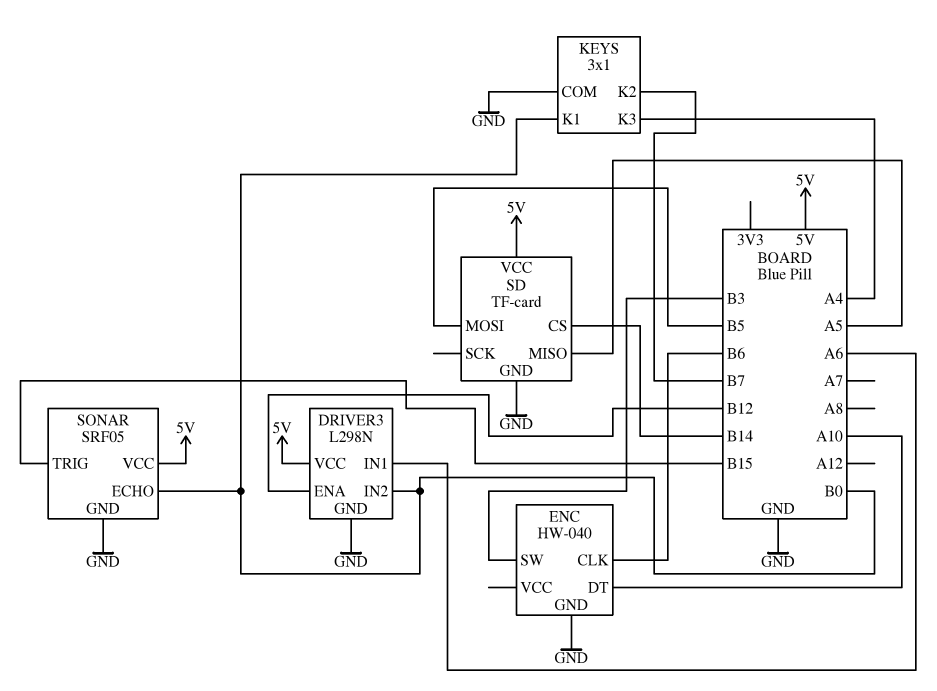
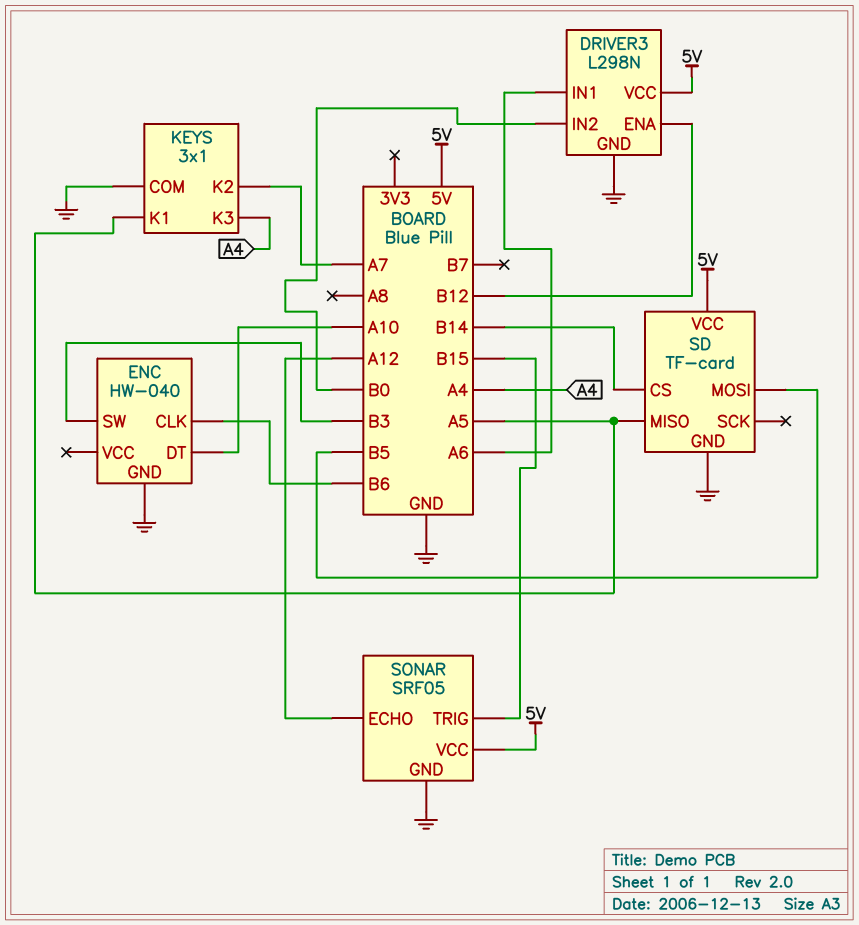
KEYS pin K1: B0 -> A5
KEYS pin K2: B7 -> A7
SONAR pin ECHO: B0 -> A12

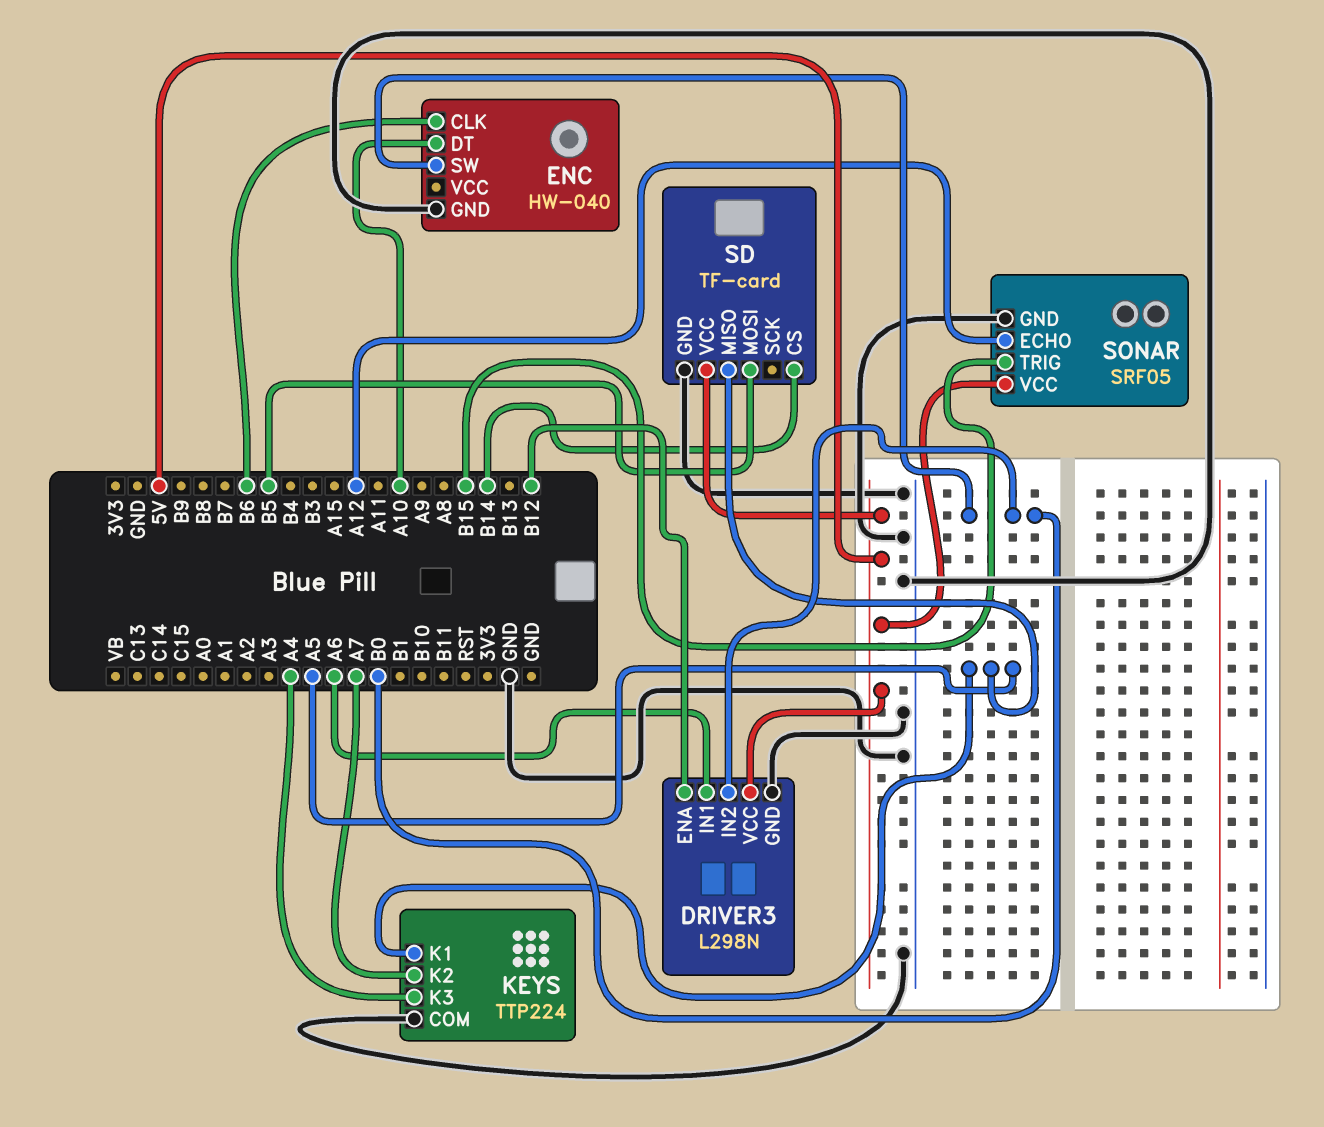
ENC pin SW: B3 -> B0
KEYS: 3x1 -> TTP224

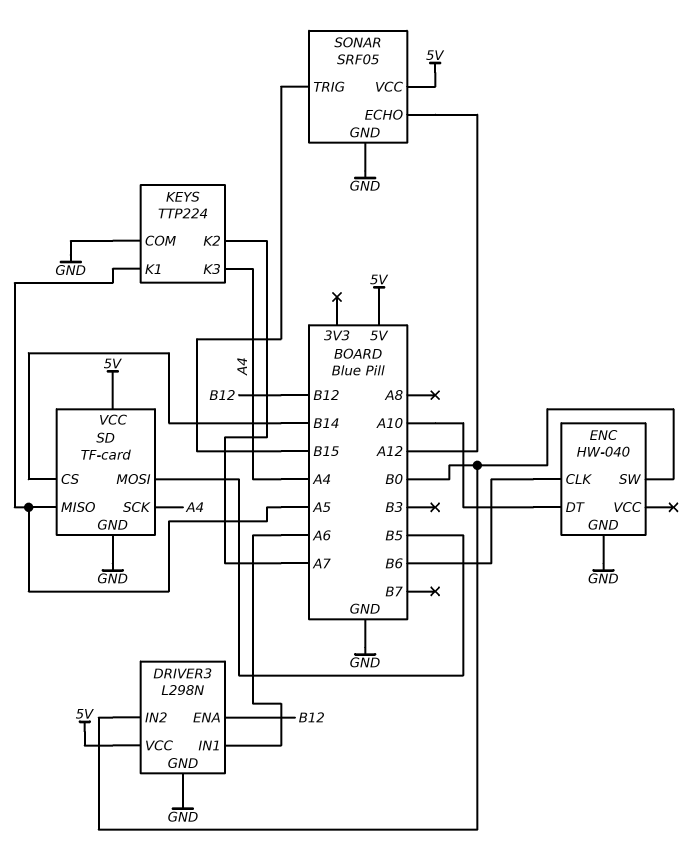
SD pin SCK: none -> A4

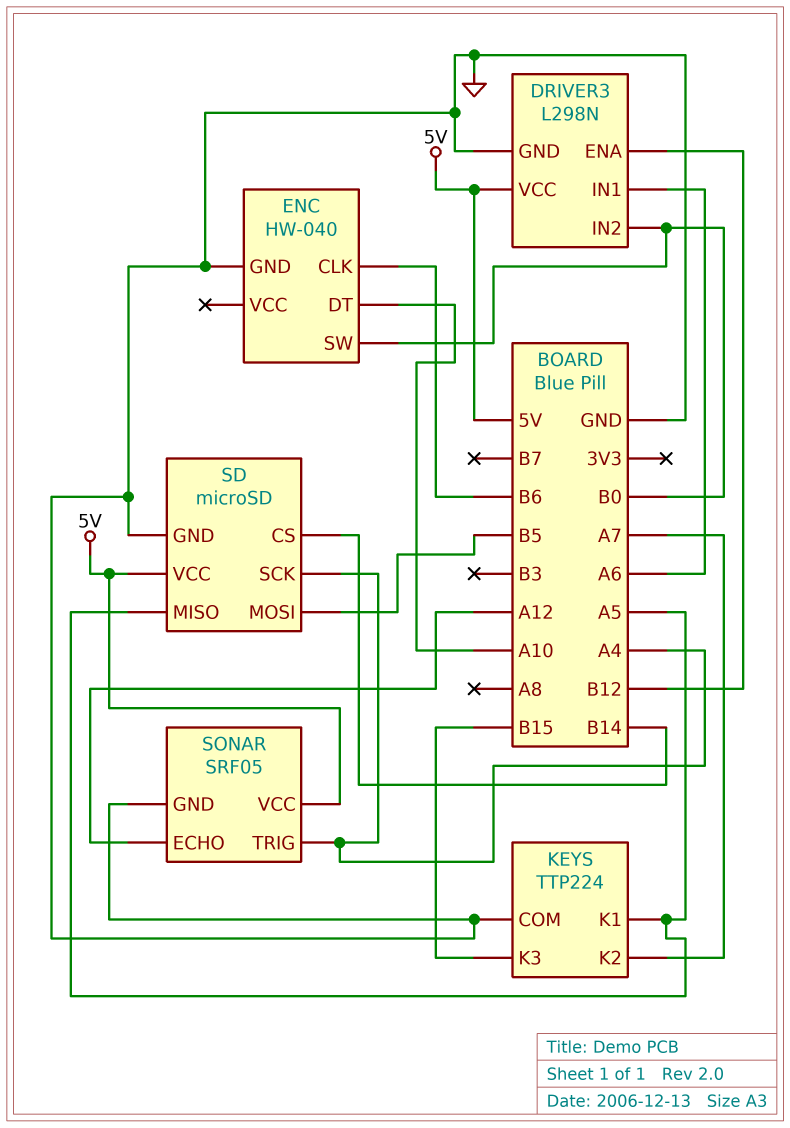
KEYS pin K3: A4 -> B15
SD: TF-card -> microSD
SONAR pin TRIG: B15 -> A4

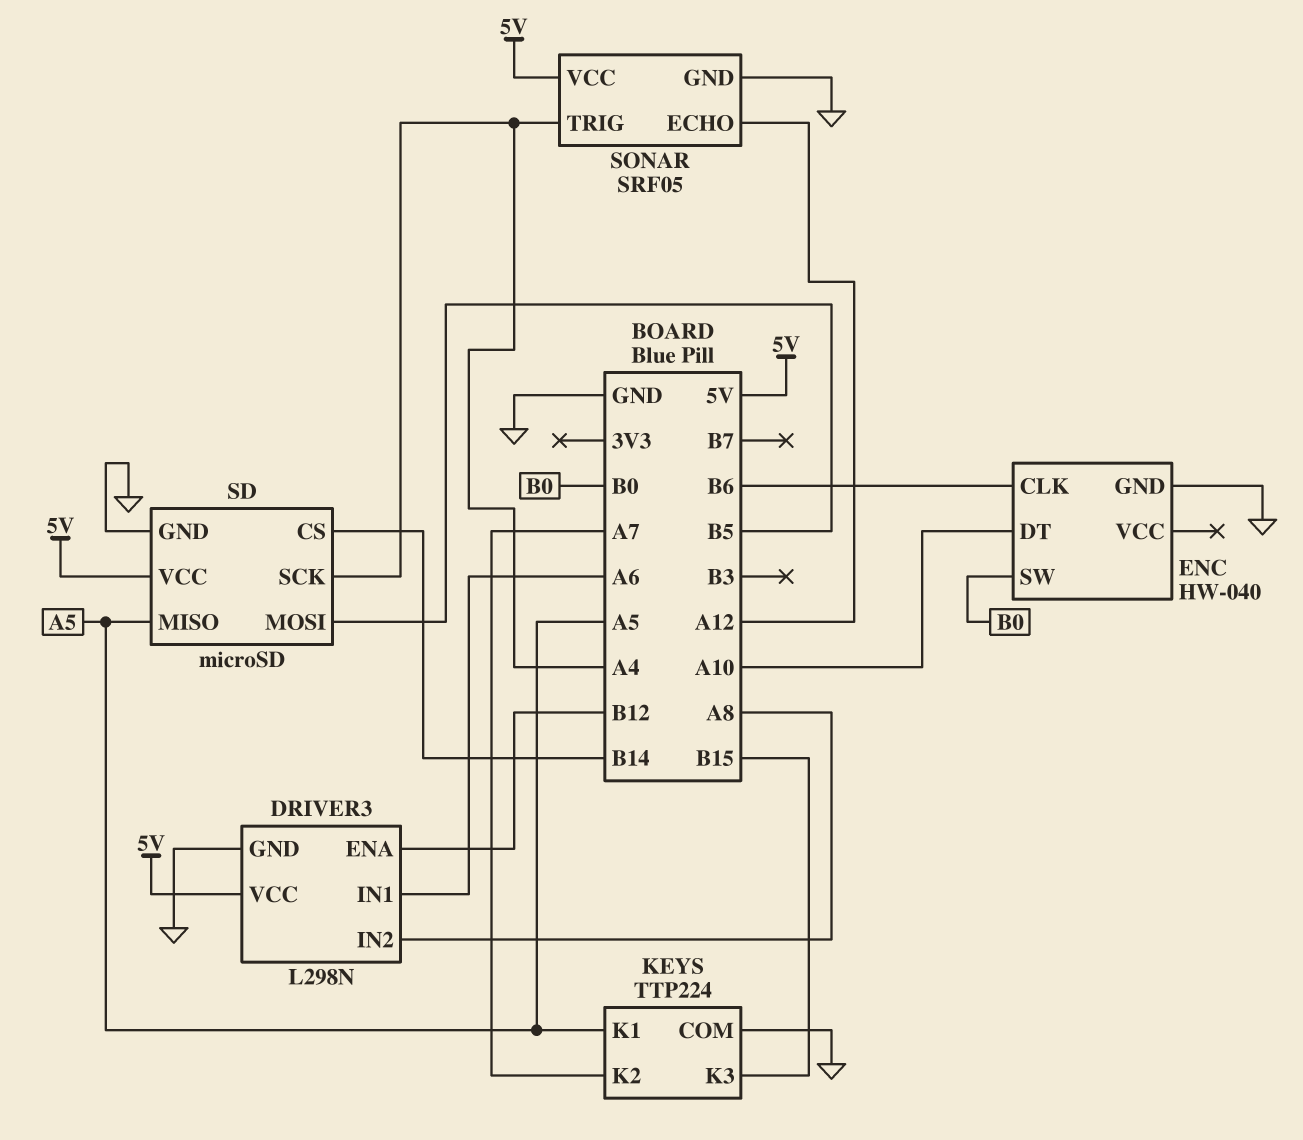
DRIVER3 pin IN2: B0 -> A8

